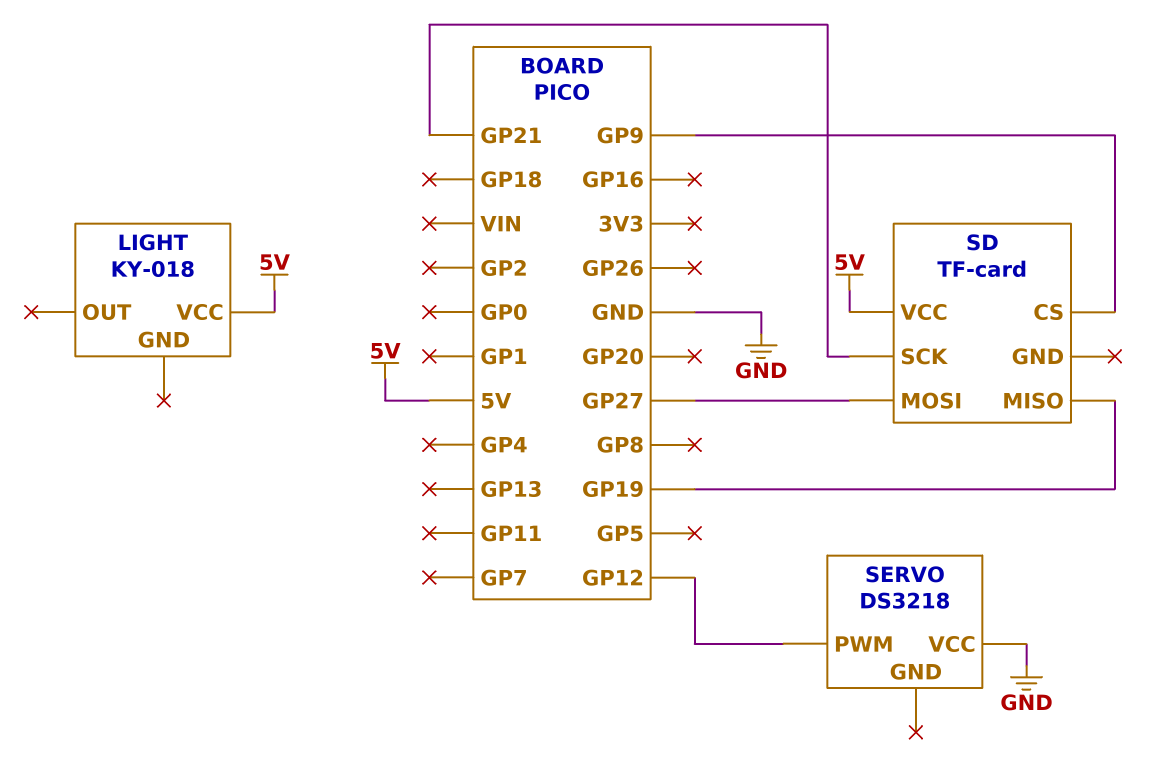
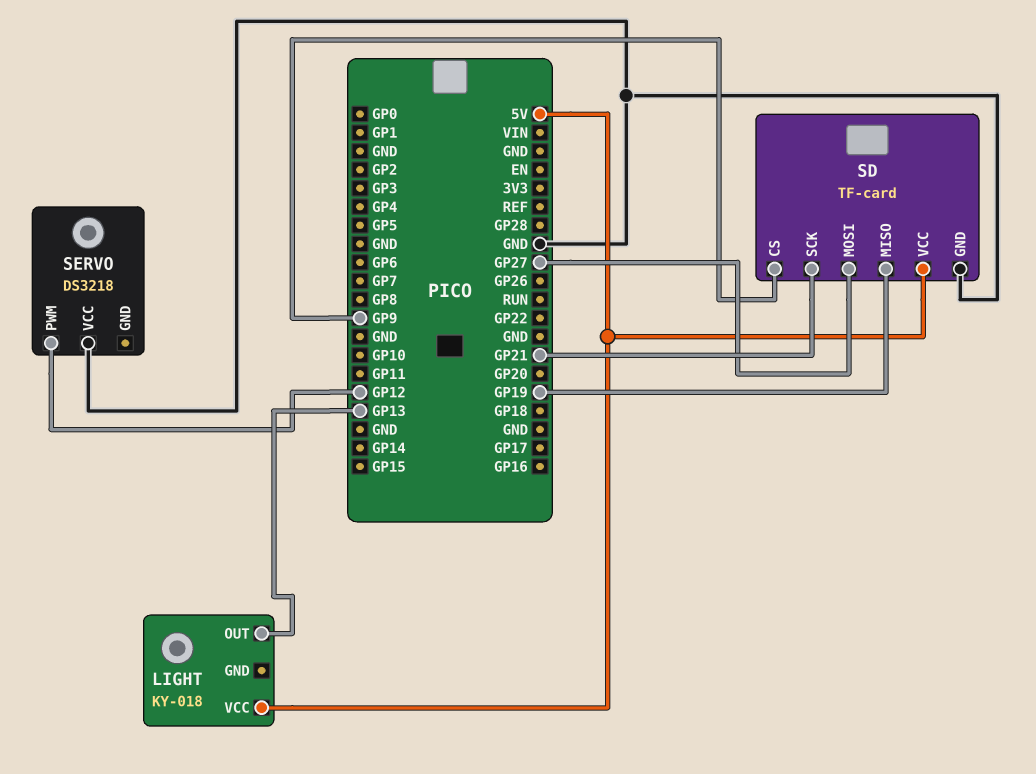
LIGHT pin OUT: none -> GP13
SD pin GND: none -> GND

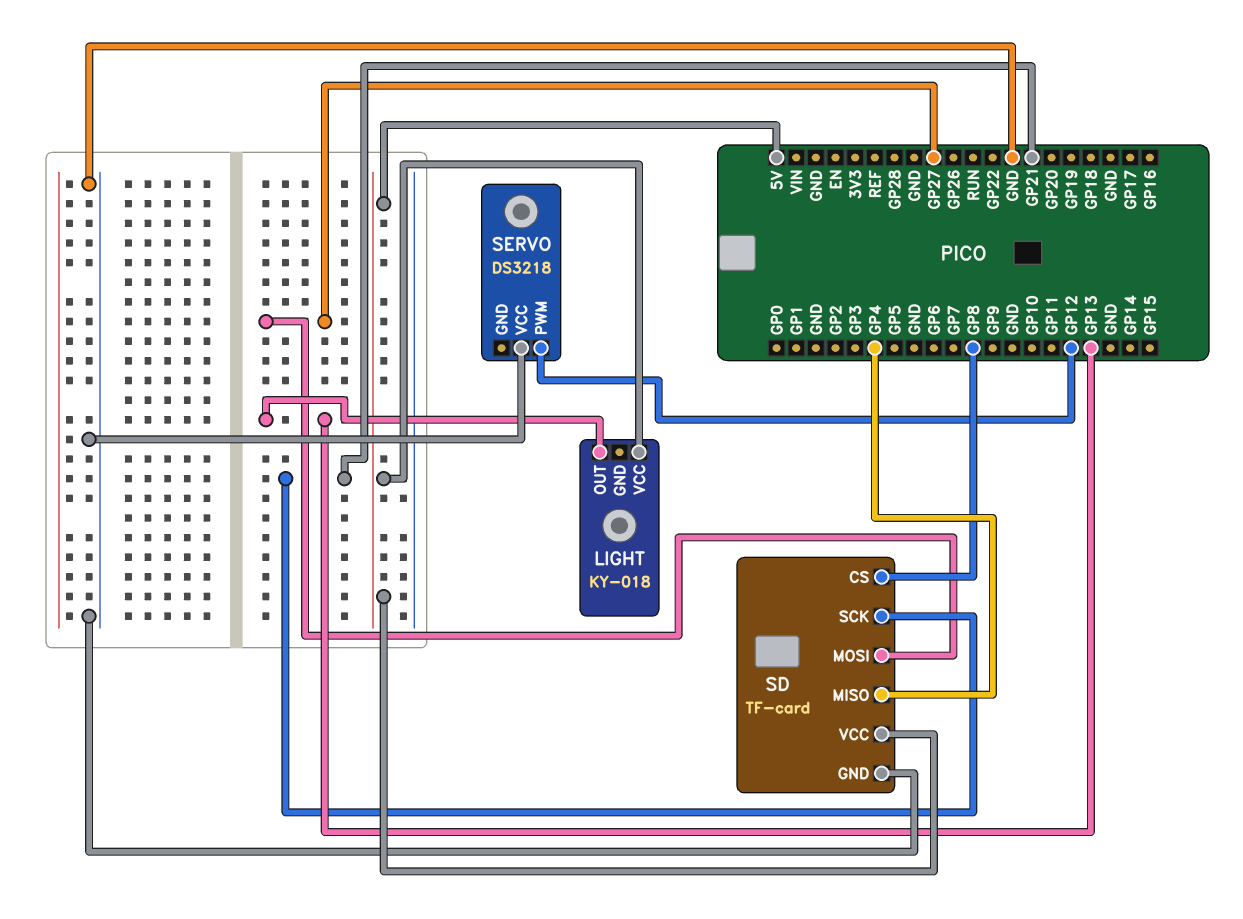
SD pin CS: GP9 -> GP8
SD pin MISO: GP19 -> GP4

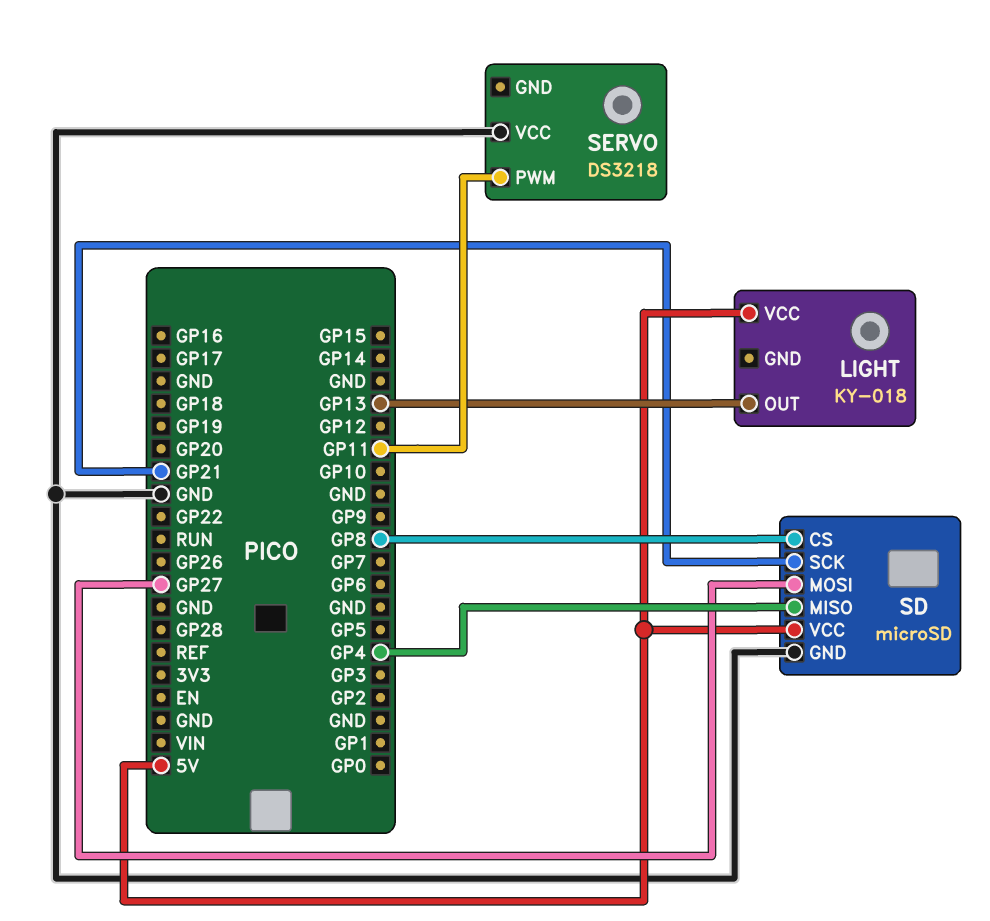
SD: TF-card -> microSD
SERVO pin PWM: GP12 -> GP11

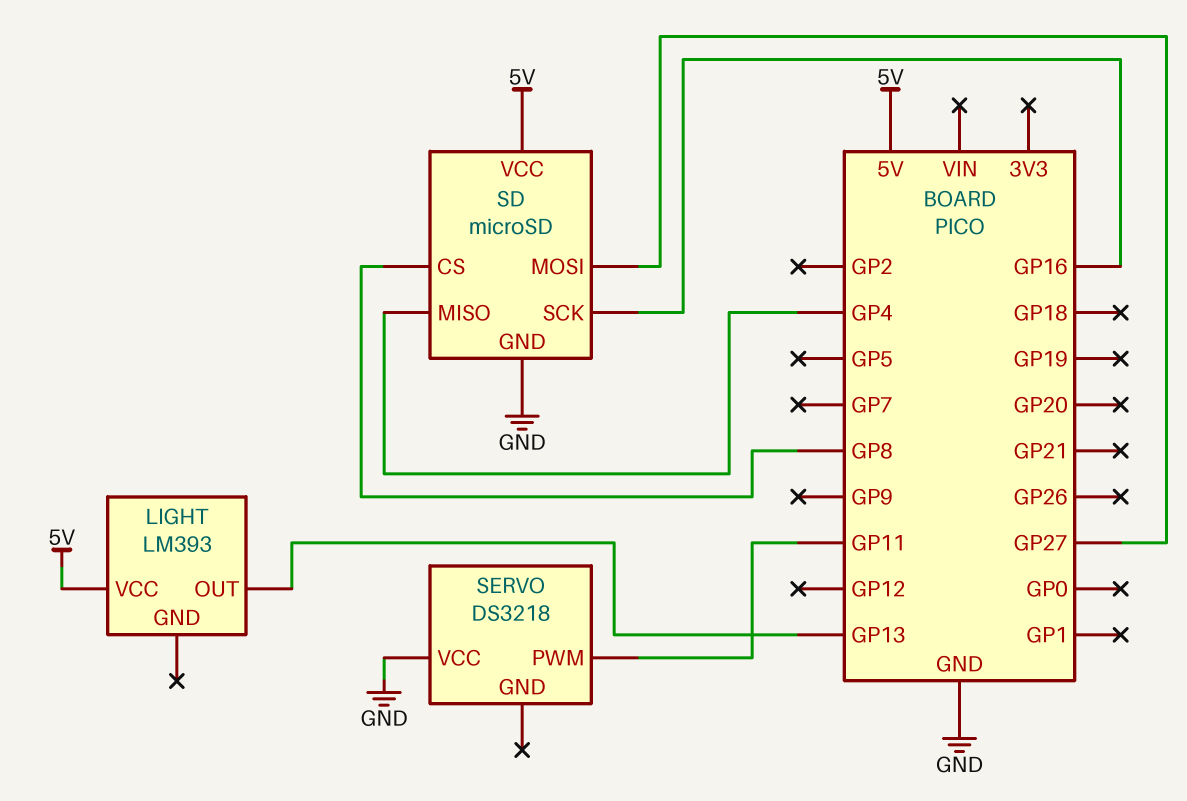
LIGHT: KY-018 -> LM393
SD pin SCK: GP21 -> GP16

